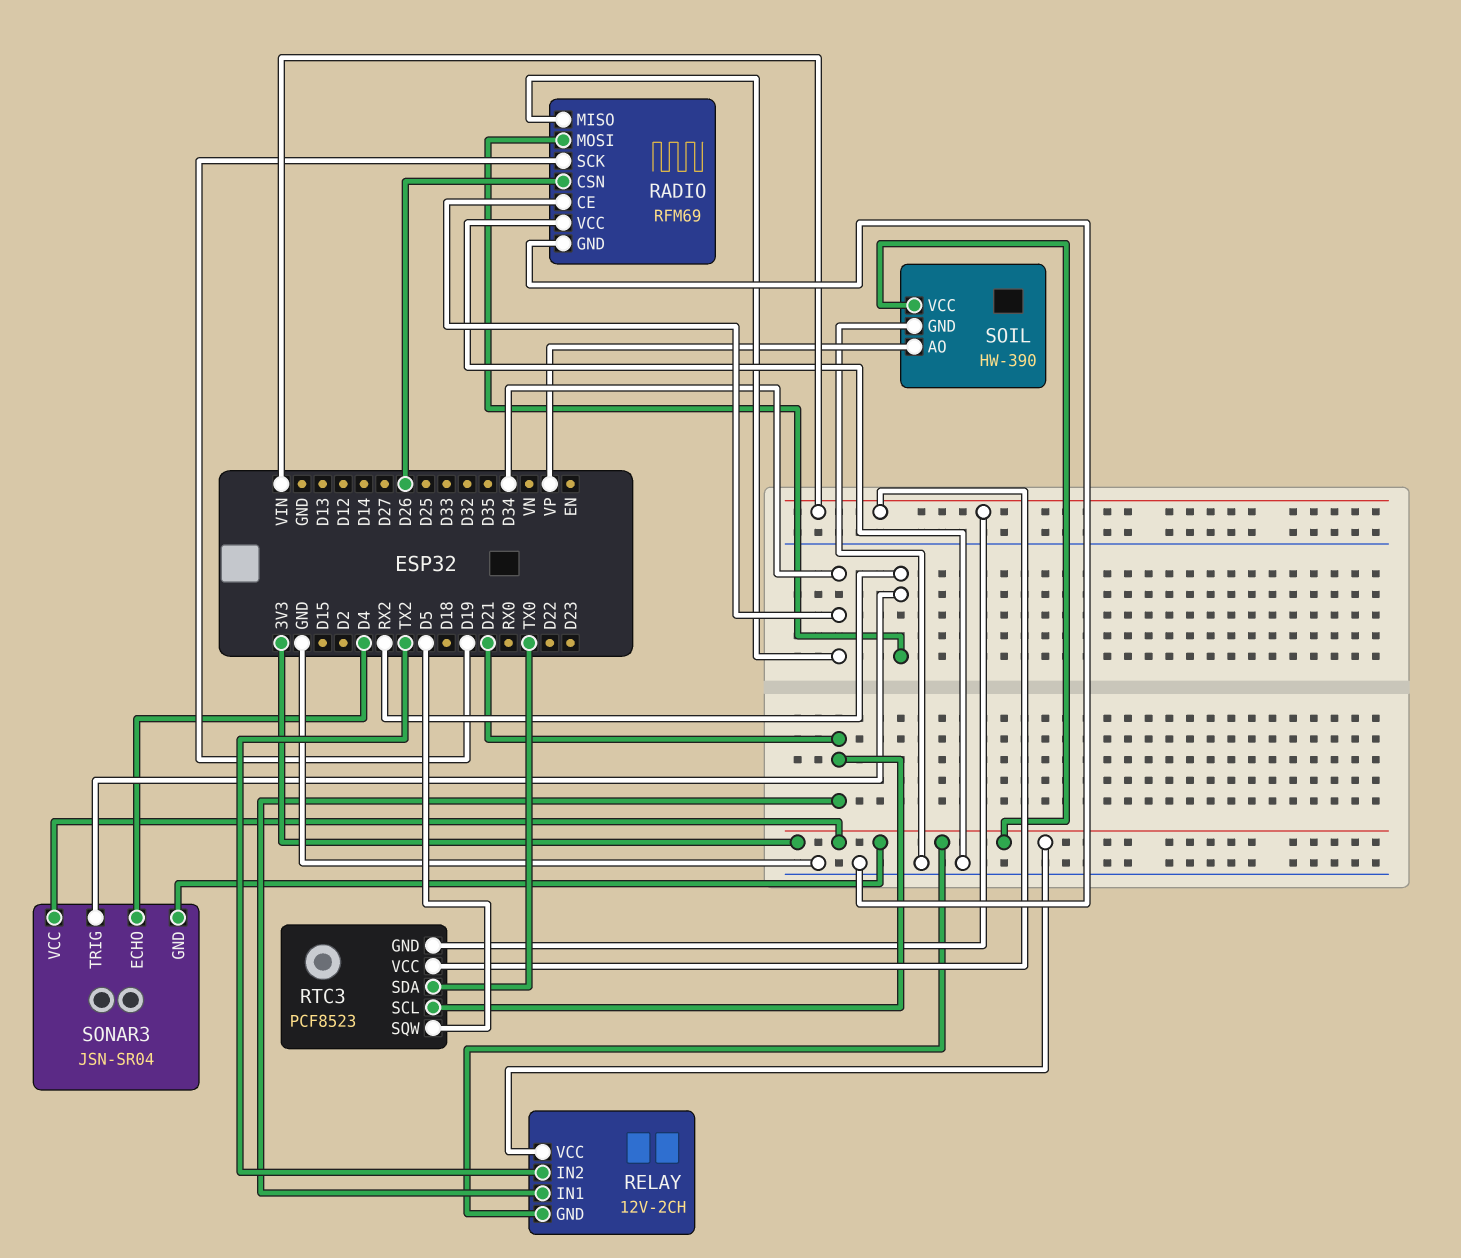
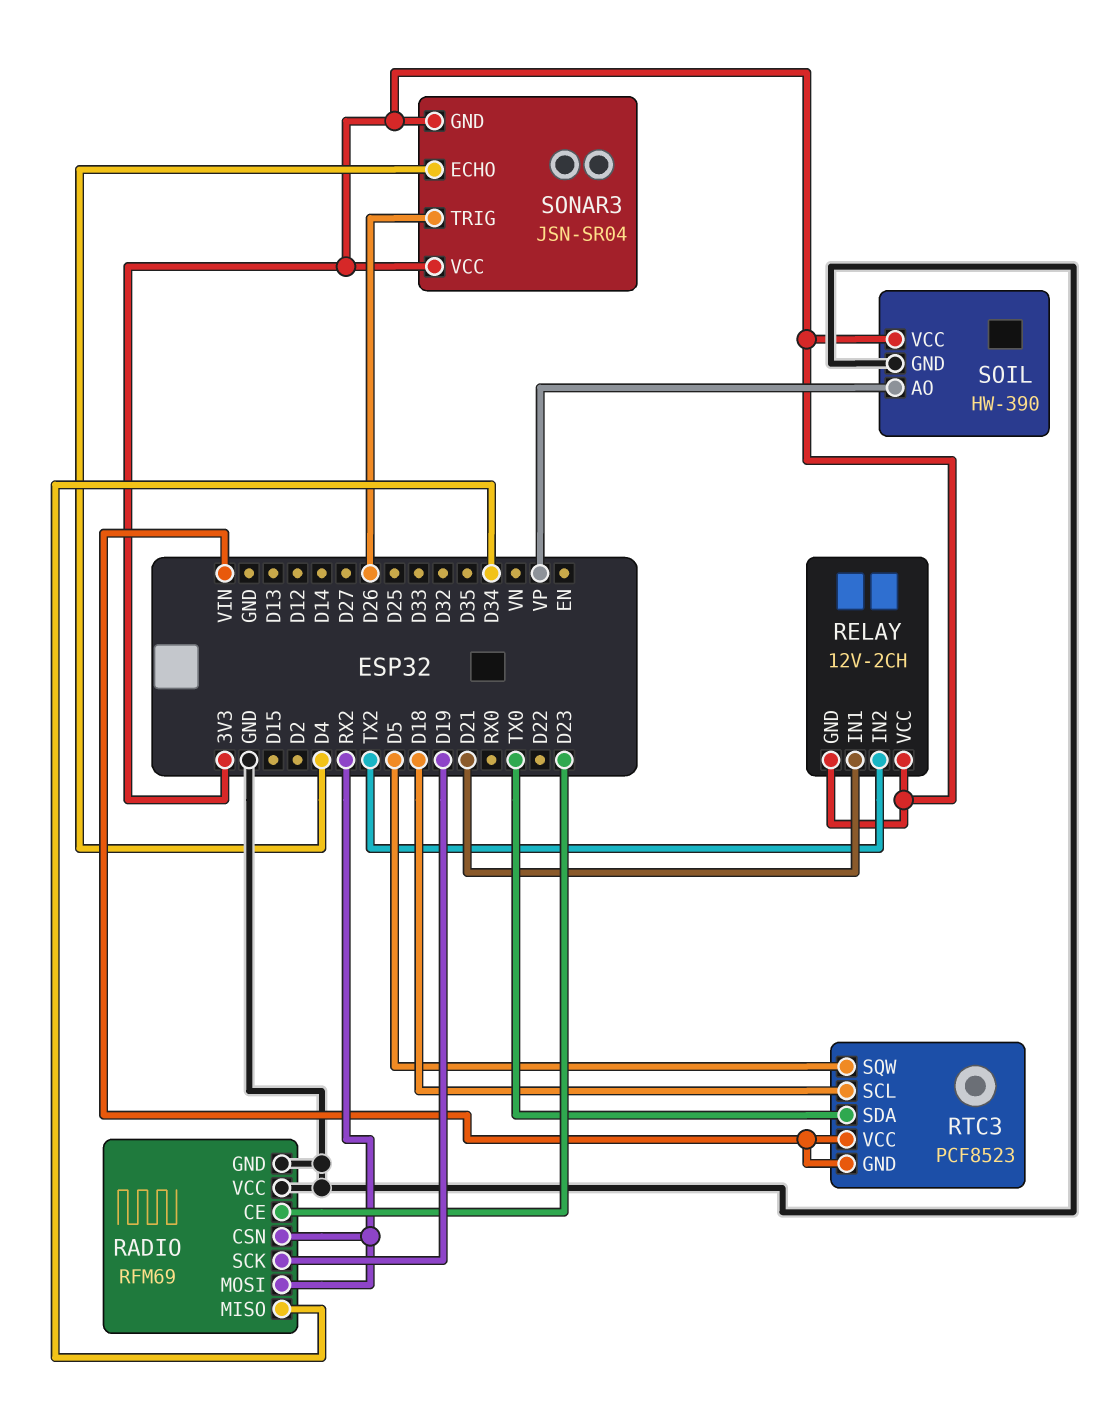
RADIO pin CE: D34 -> D23
RADIO pin CSN: D26 -> RX2
RTC3 pin SCL: D21 -> D18
SONAR3 pin TRIG: RX2 -> D26

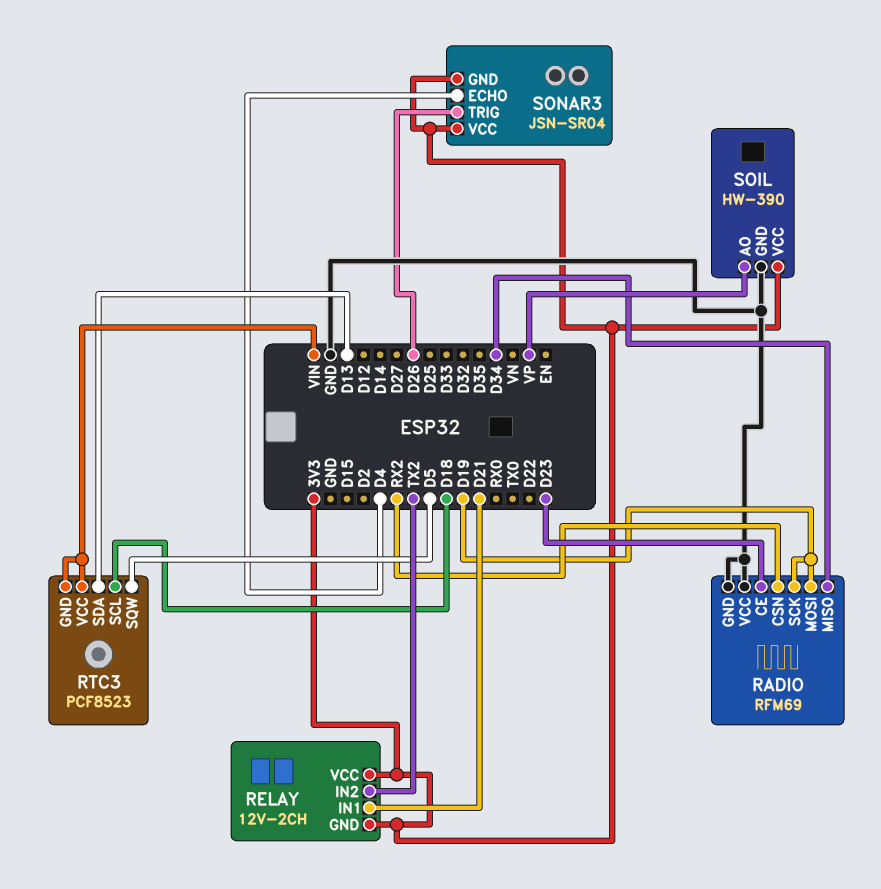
RADIO pin MOSI: RX2 -> D19
RTC3 pin SDA: TX0 -> D13

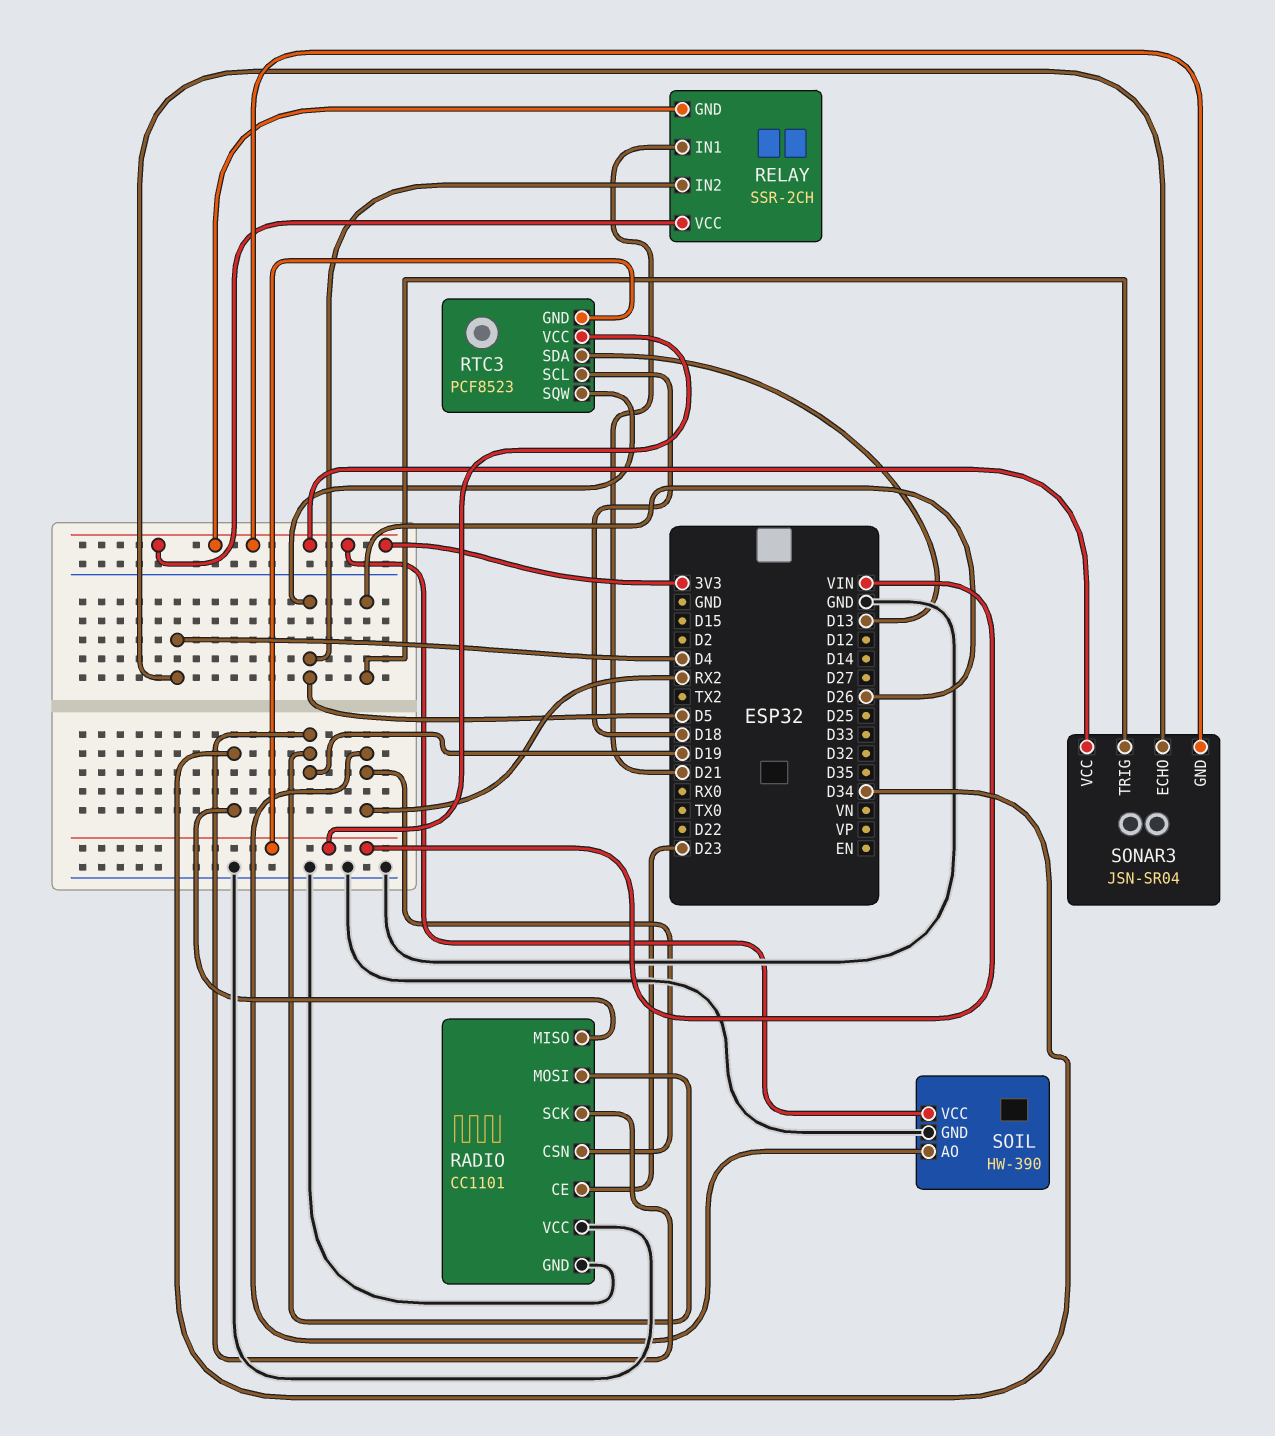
RADIO: RFM69 -> CC1101
RELAY: 12V-2CH -> SSR-2CH
RELAY pin IN2: TX2 -> D5
SOIL pin AO: VP -> RX2

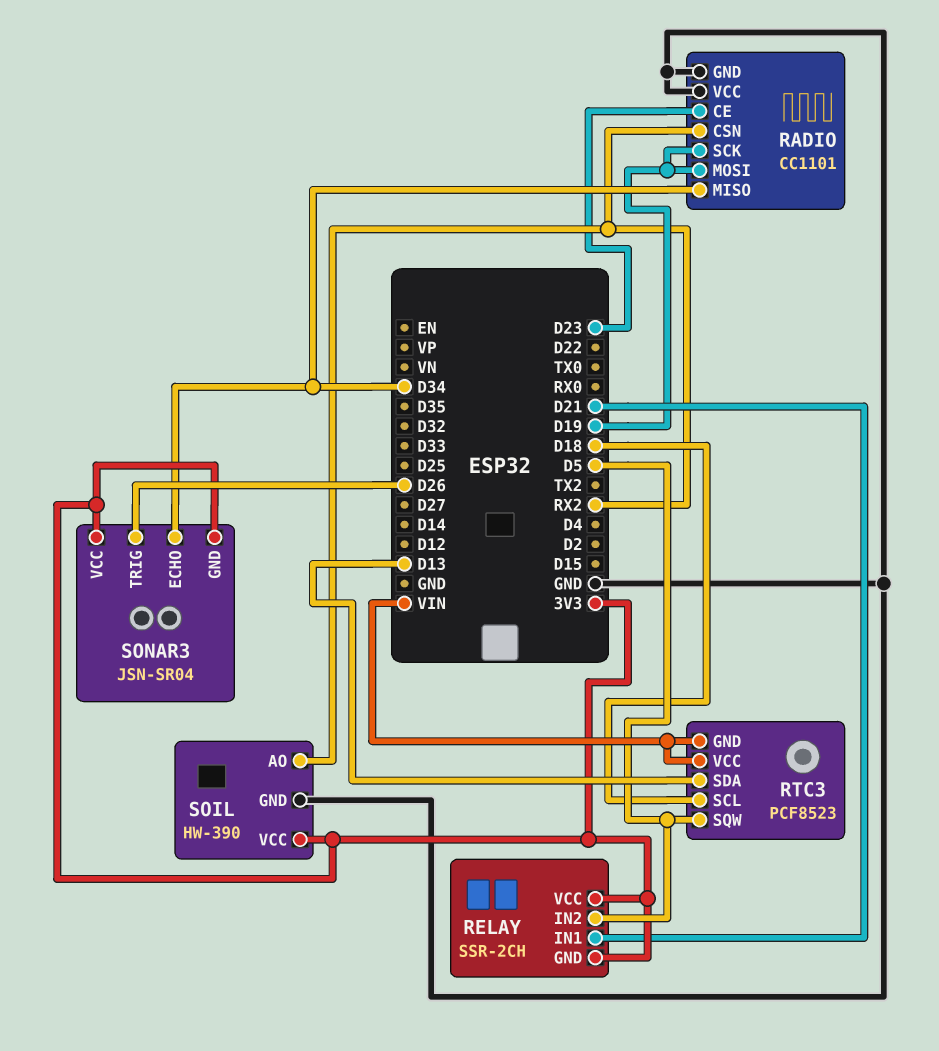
SONAR3 pin ECHO: D4 -> D34

